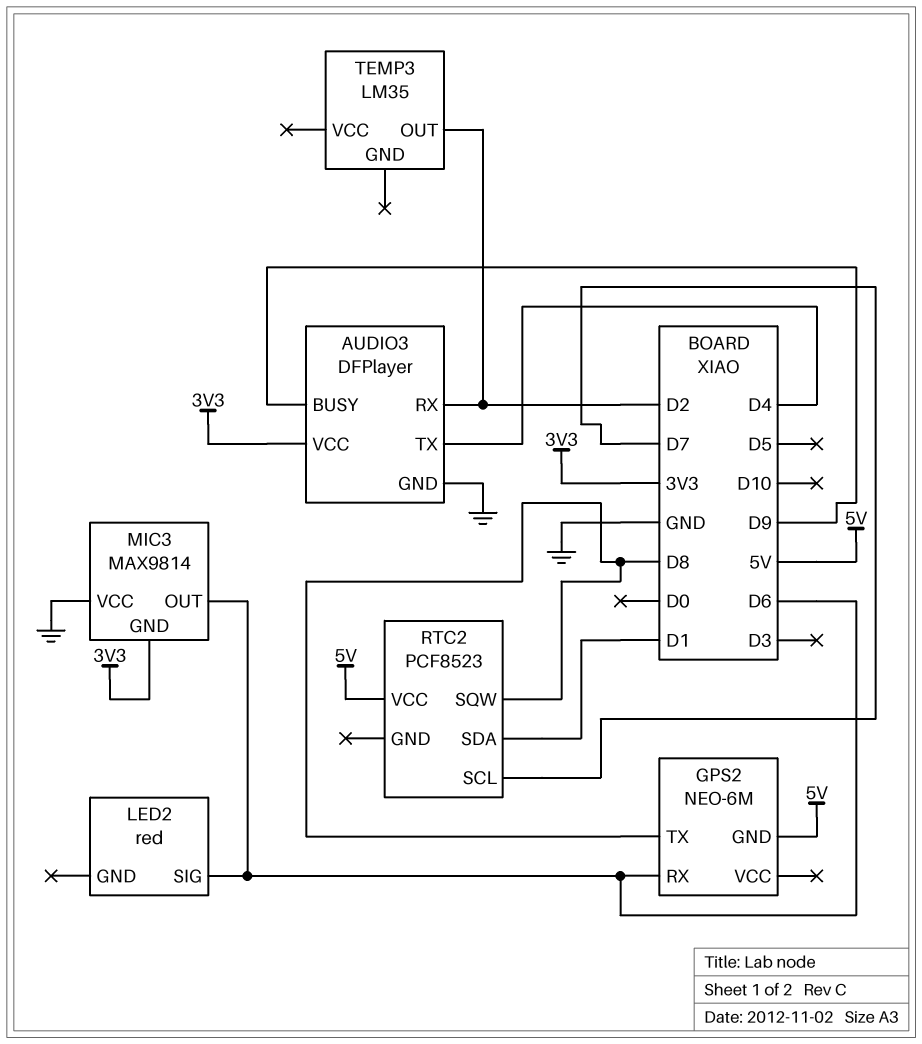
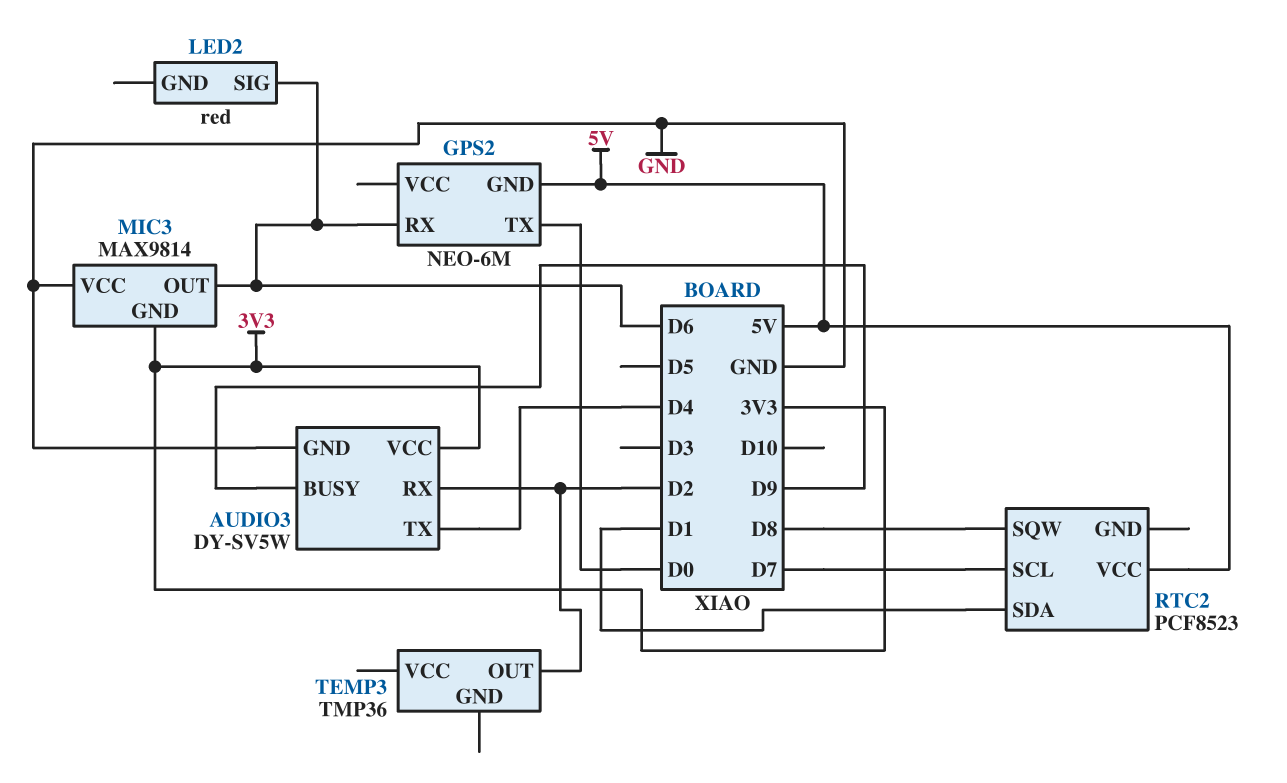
AUDIO3: DFPlayer -> DY-SV5W
GPS2 pin TX: D8 -> D0
TEMP3: LM35 -> TMP36

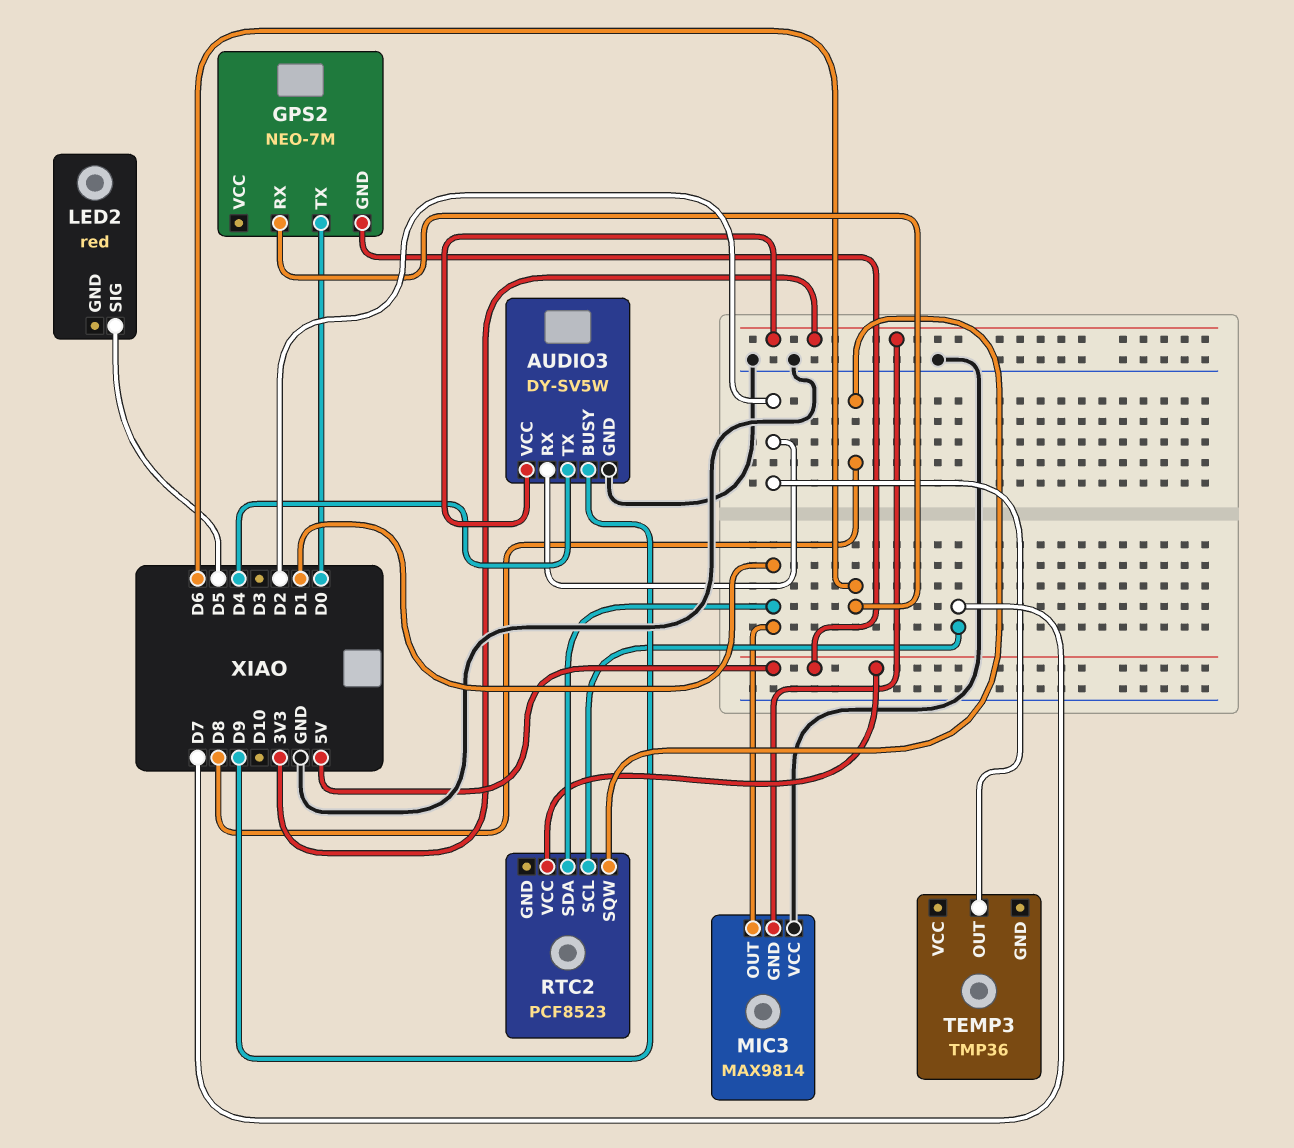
GPS2: NEO-6M -> NEO-7M
LED2 pin SIG: D6 -> D5
MIC3 pin OUT: D6 -> D1

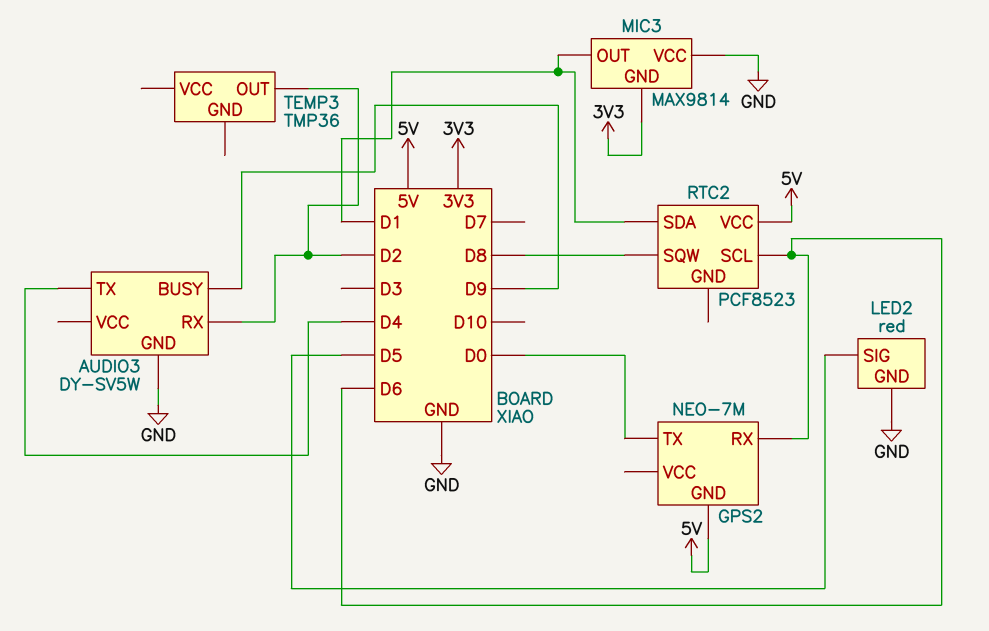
AUDIO3 pin VCC: 3V3 -> none
LED2 pin GND: none -> GND
RTC2 pin SCL: D7 -> D6

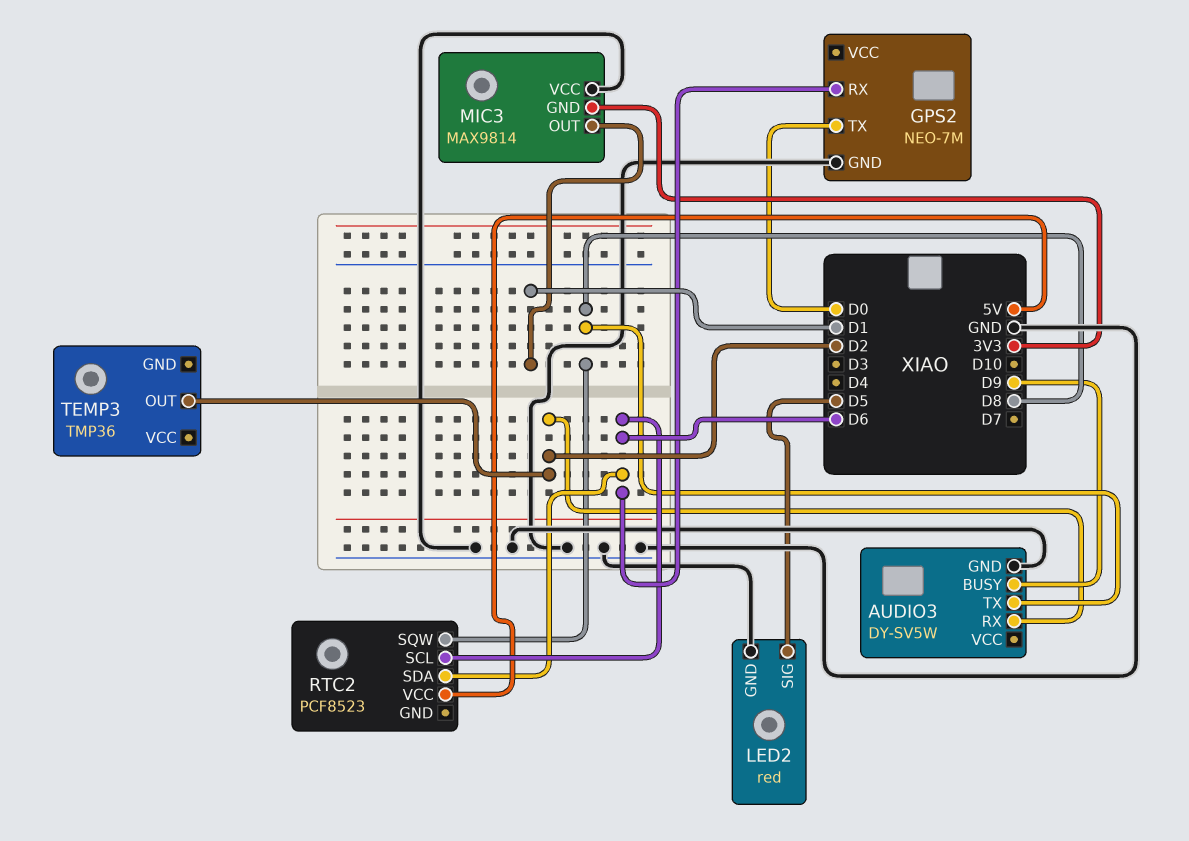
AUDIO3 pin TX: D4 -> D8
GPS2 pin GND: 5V -> GND
RTC2 pin SDA: D1 -> D6

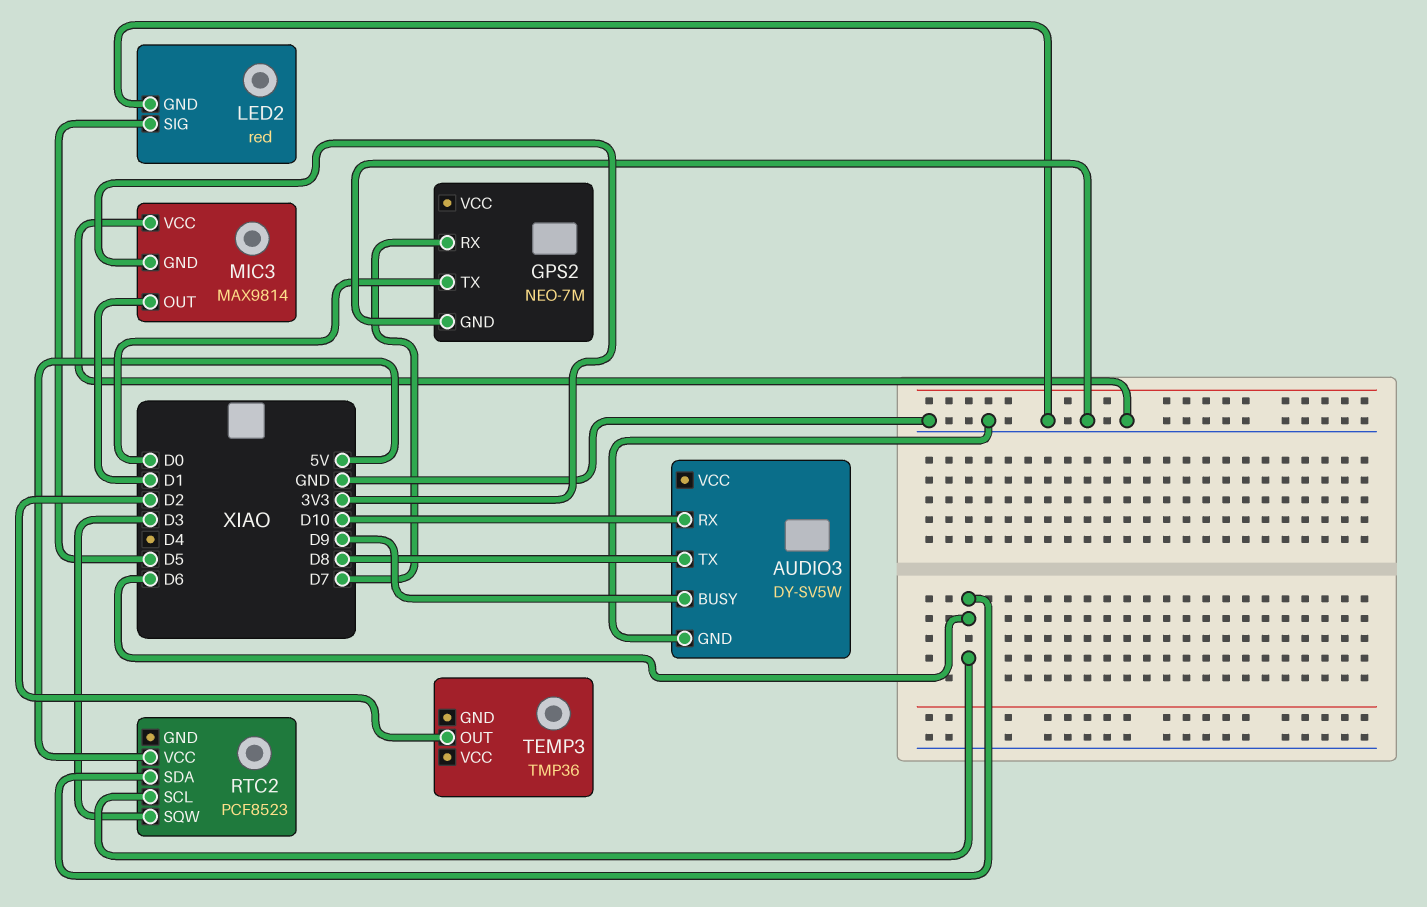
AUDIO3 pin RX: D2 -> D10
GPS2 pin RX: D6 -> D7
RTC2 pin SQW: D8 -> D3

